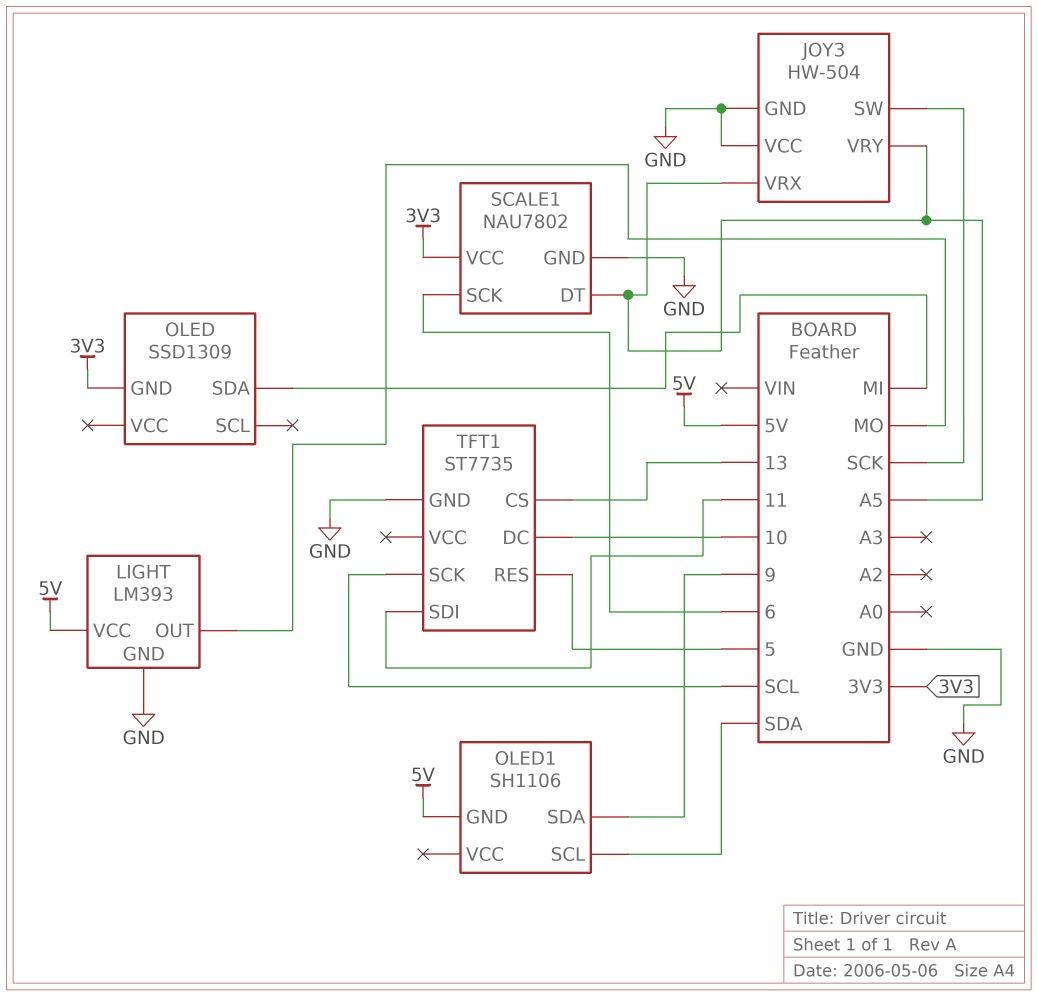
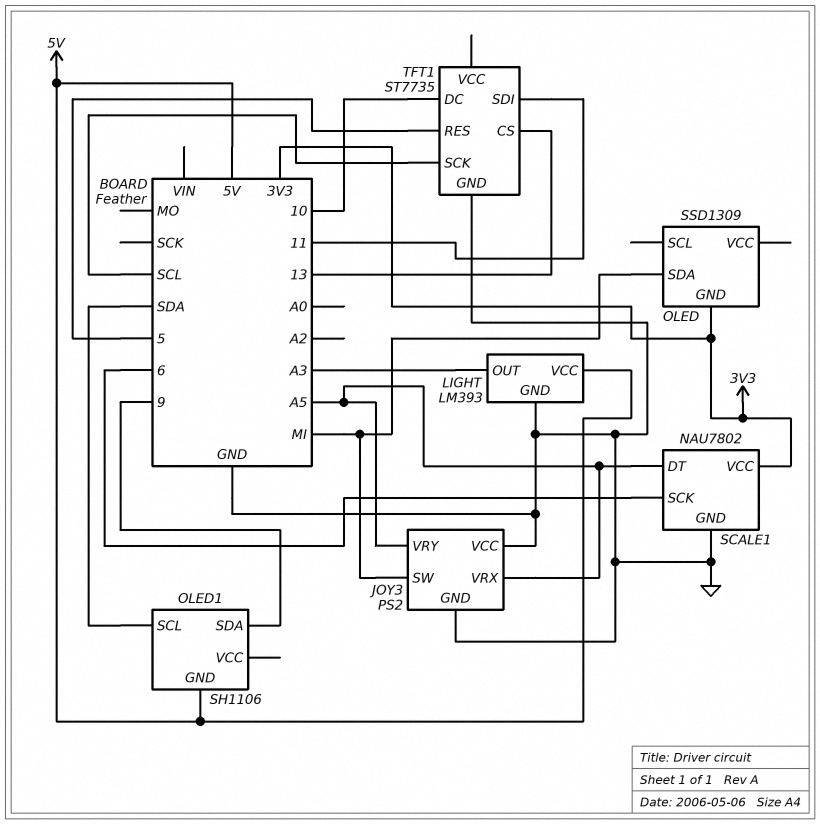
JOY3: HW-504 -> PS2
JOY3 pin SW: SCK -> MI
LIGHT pin OUT: MO -> A3

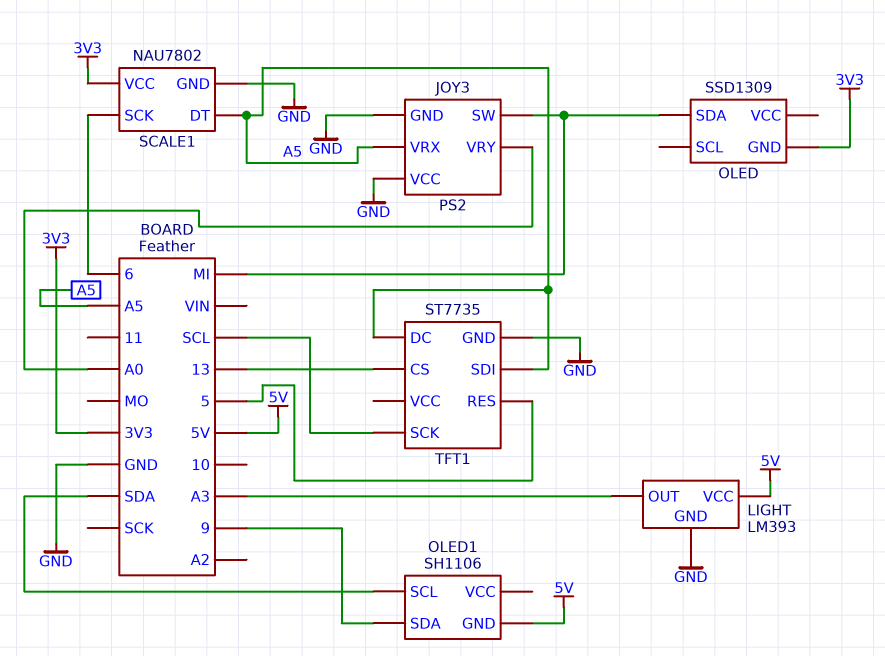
JOY3 pin VRY: A5 -> A0
TFT1 pin DC: 10 -> A5
TFT1 pin SDI: 11 -> A5

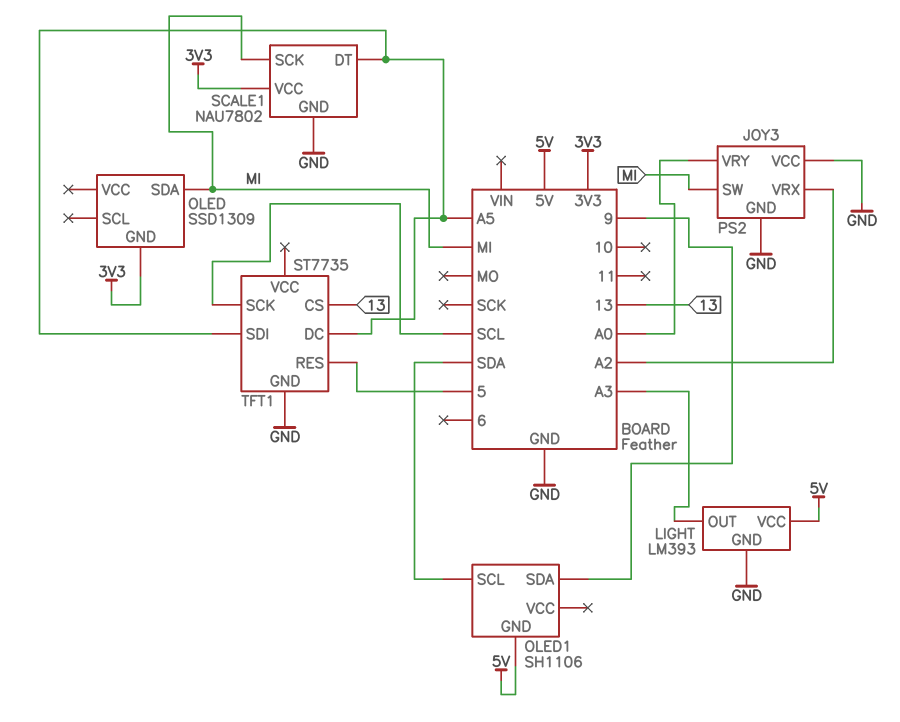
JOY3 pin VRX: A5 -> A2
SCALE1 pin SCK: 6 -> MI

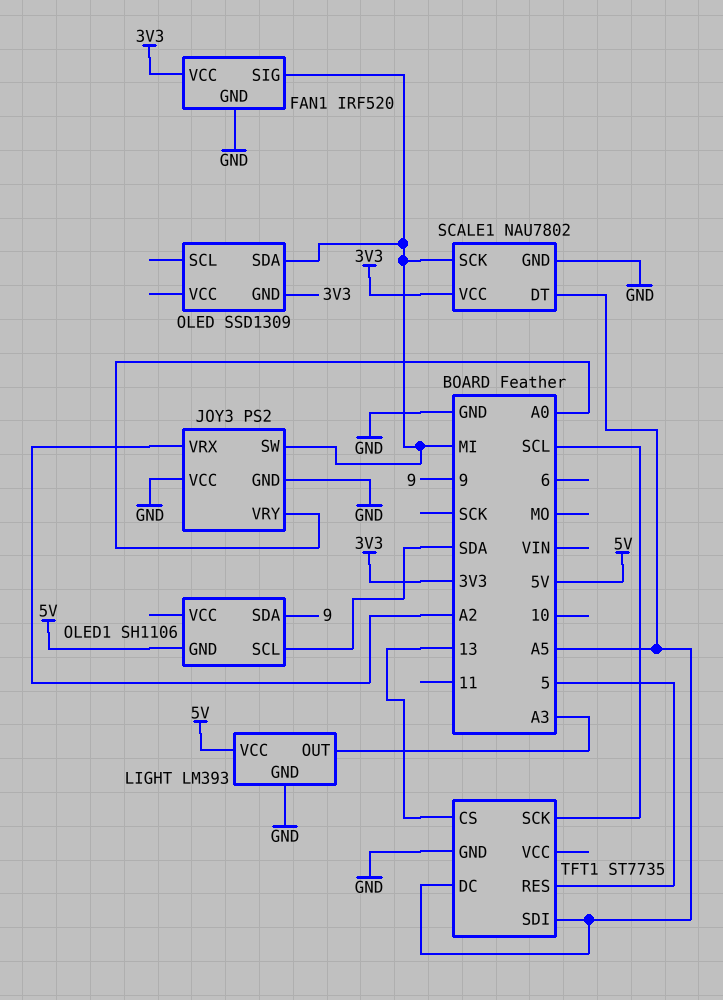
FAN1: none -> IRF520
FAN1 pin GND: none -> GND
FAN1 pin SIG: none -> MI
FAN1 pin VCC: none -> 3V3

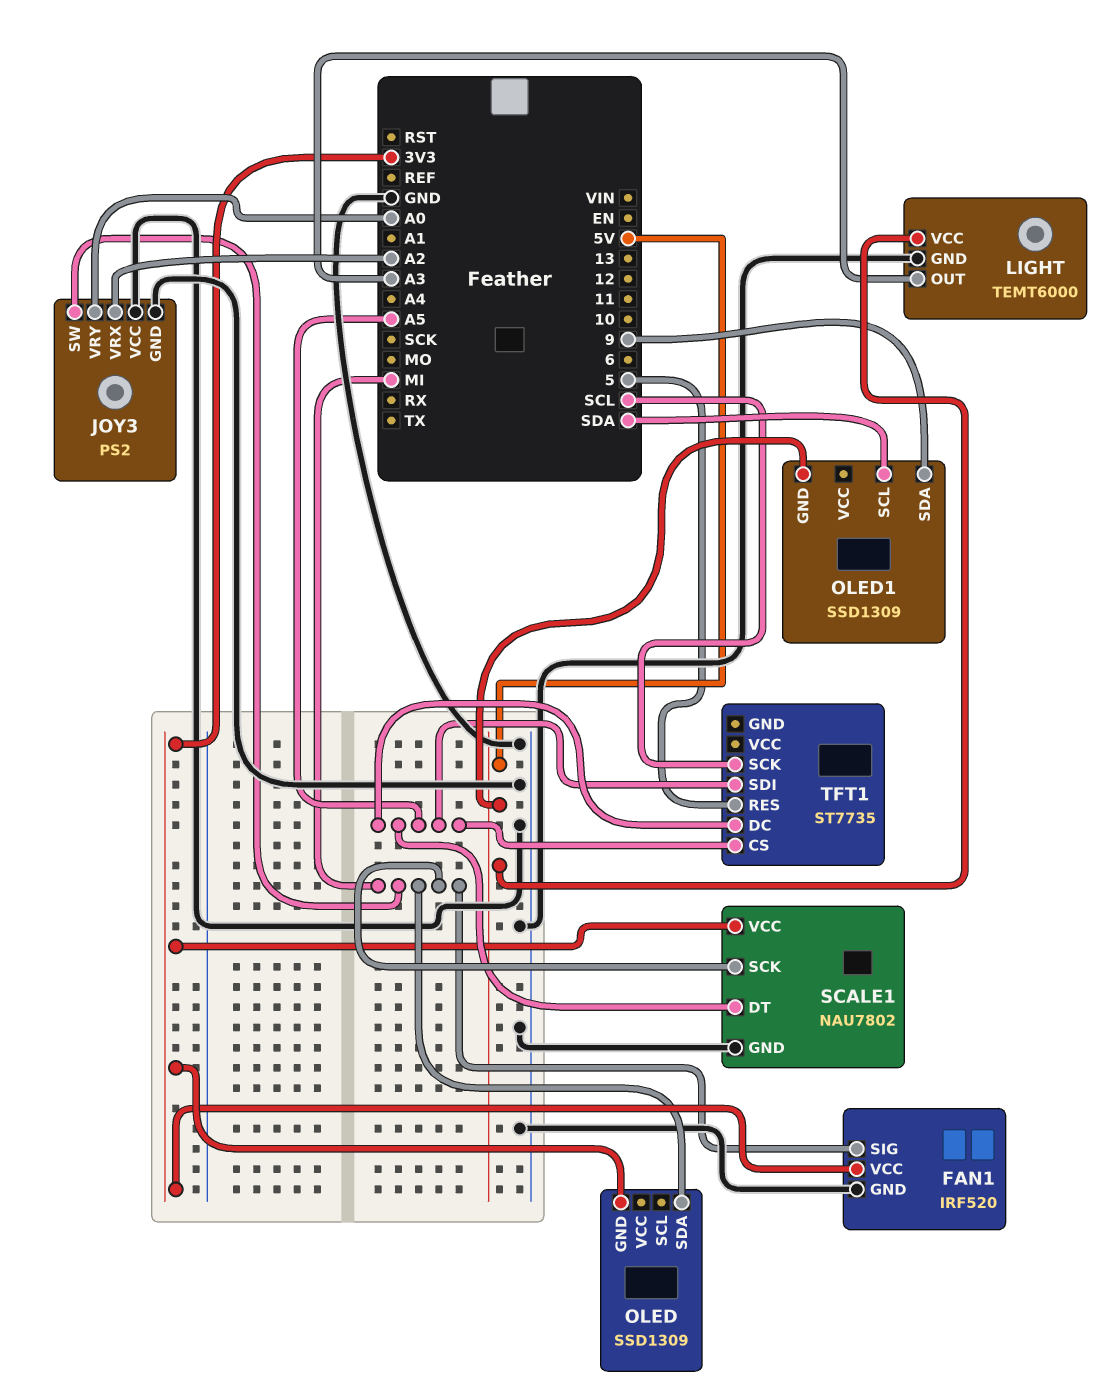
LIGHT: LM393 -> TEMT6000
OLED1: SH1106 -> SSD1309
TFT1 pin CS: 13 -> A5
TFT1 pin GND: GND -> none

